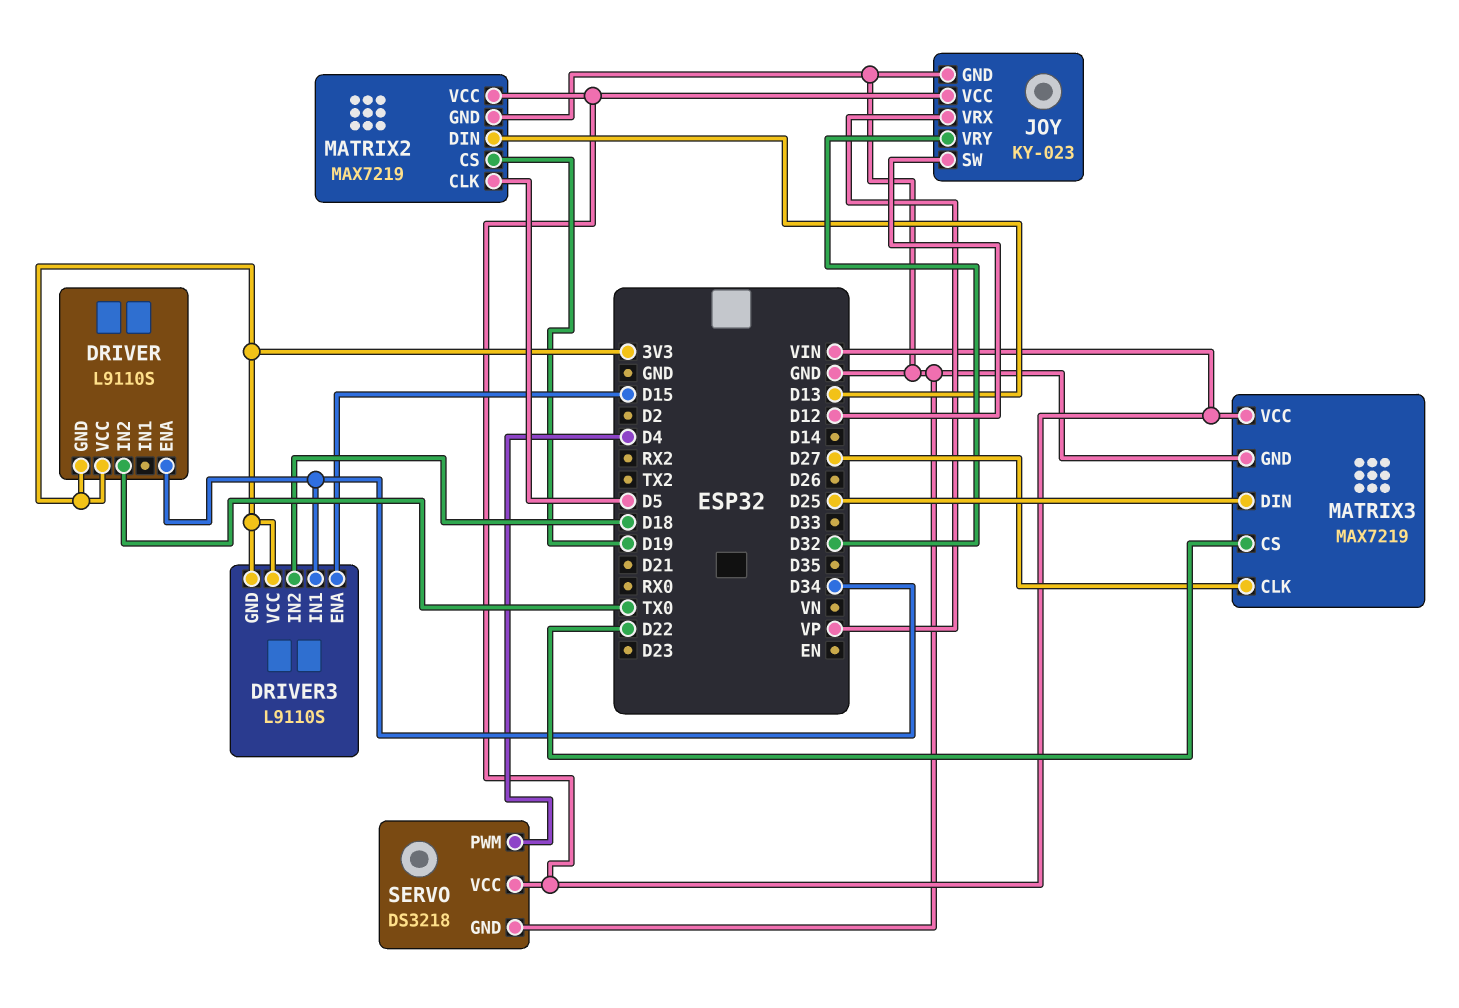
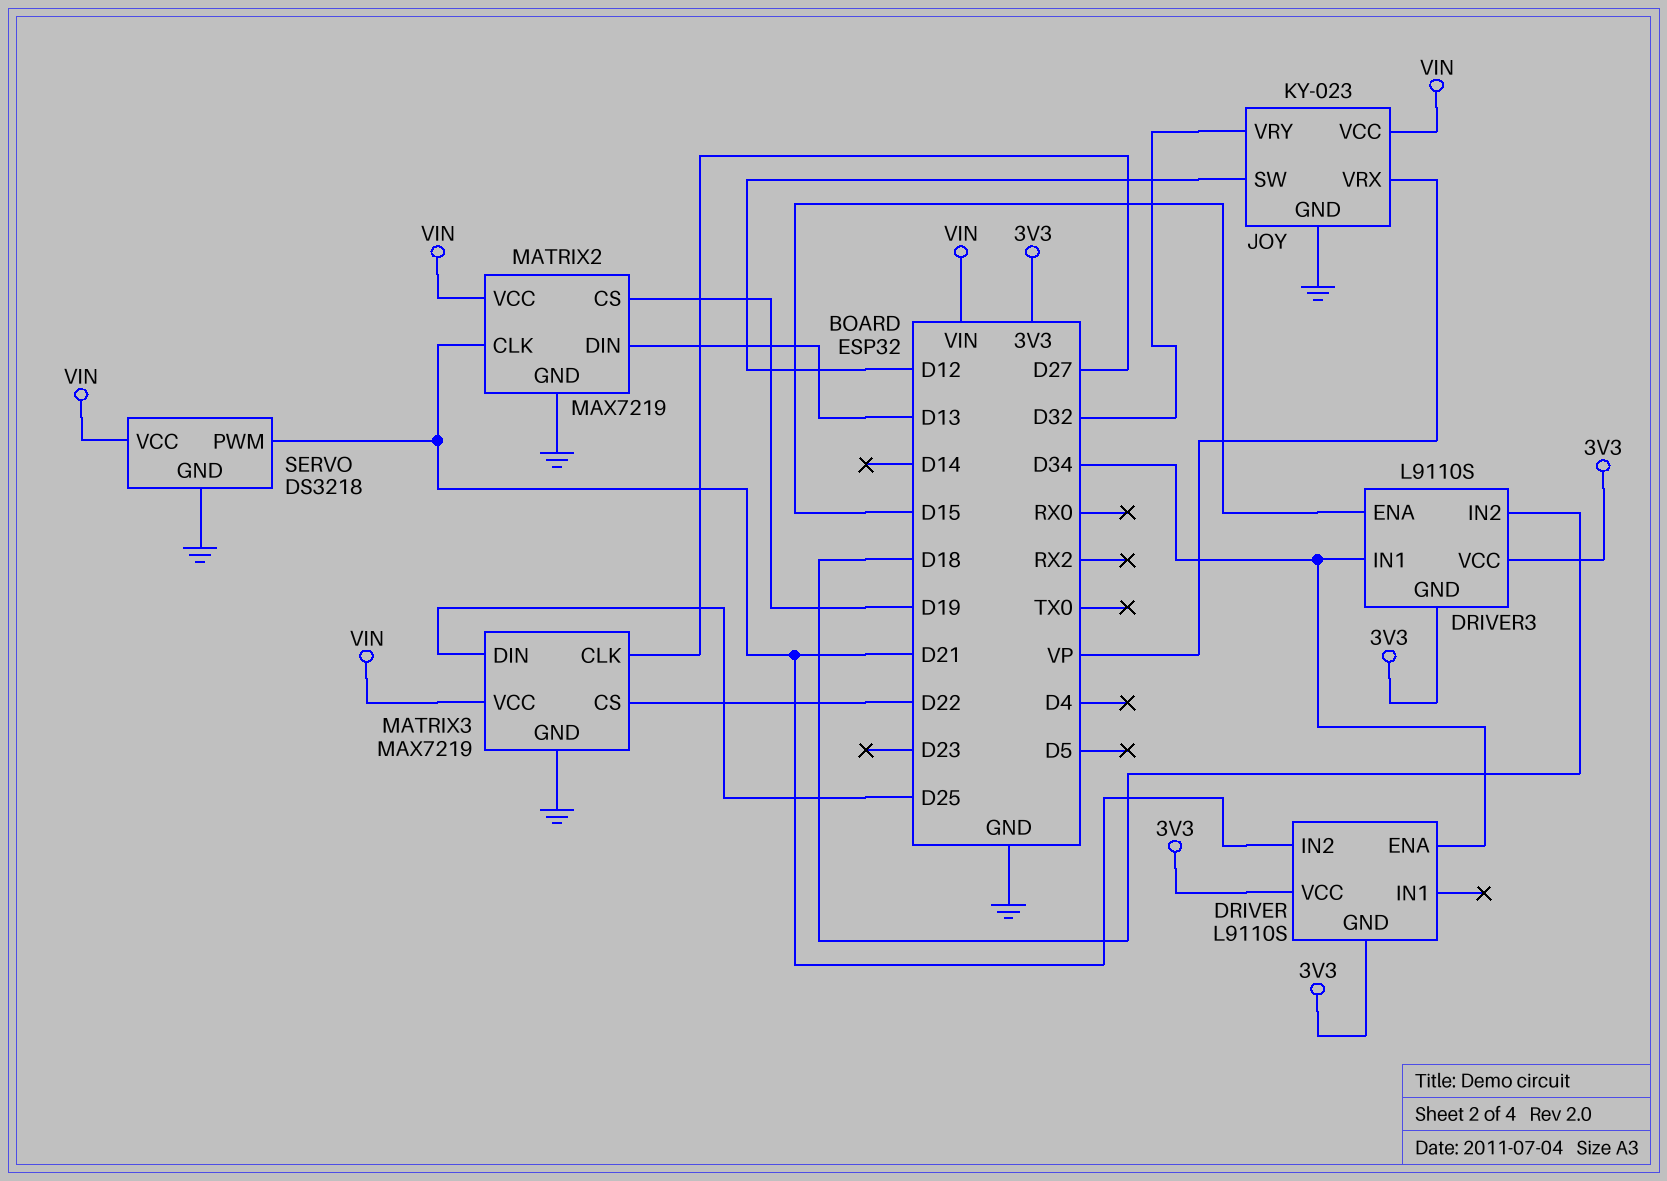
DRIVER pin IN2: TX0 -> D21
MATRIX2 pin CLK: D5 -> D21
SERVO pin PWM: D4 -> D21

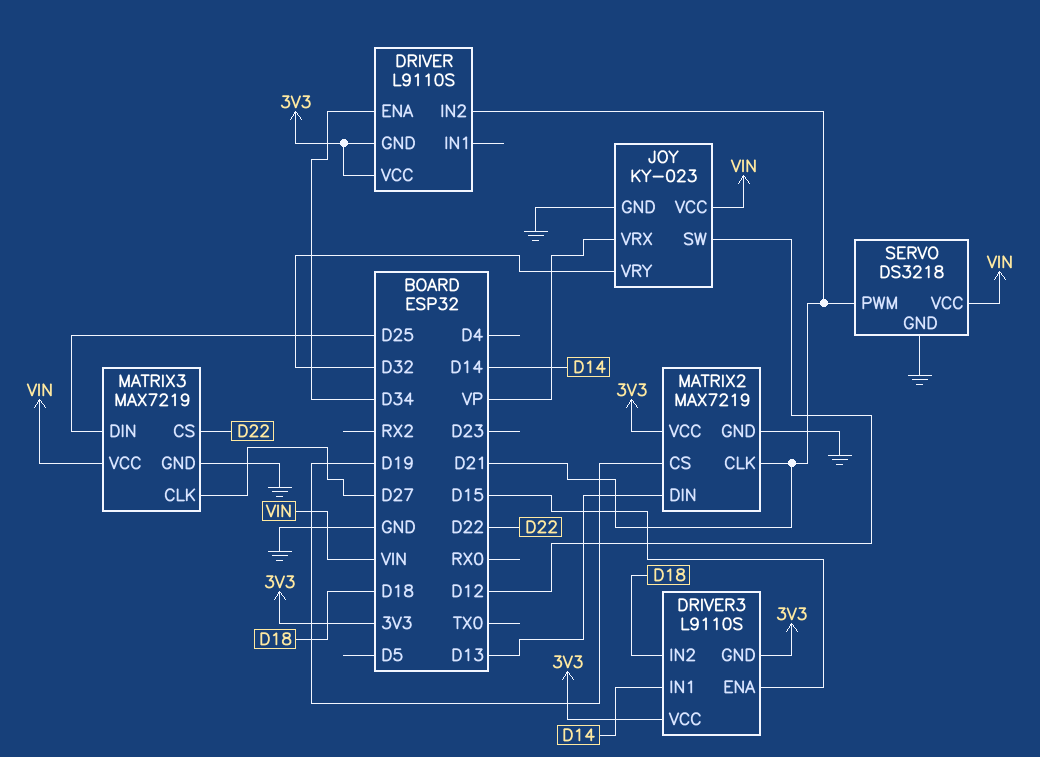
DRIVER3 pin IN1: D34 -> D14
MATRIX2 pin VCC: VIN -> 3V3

